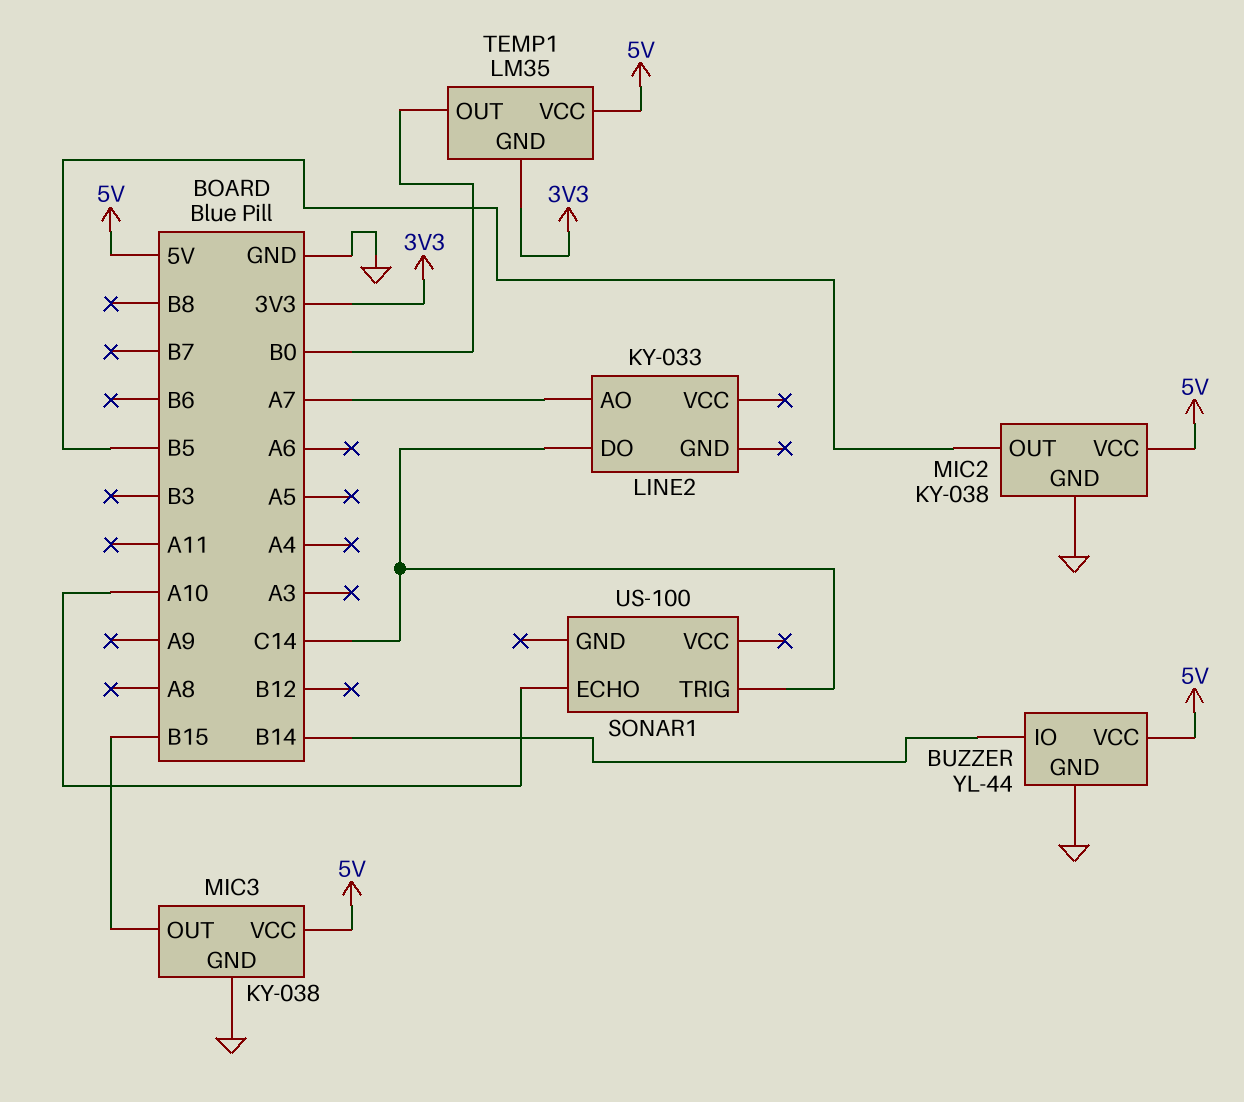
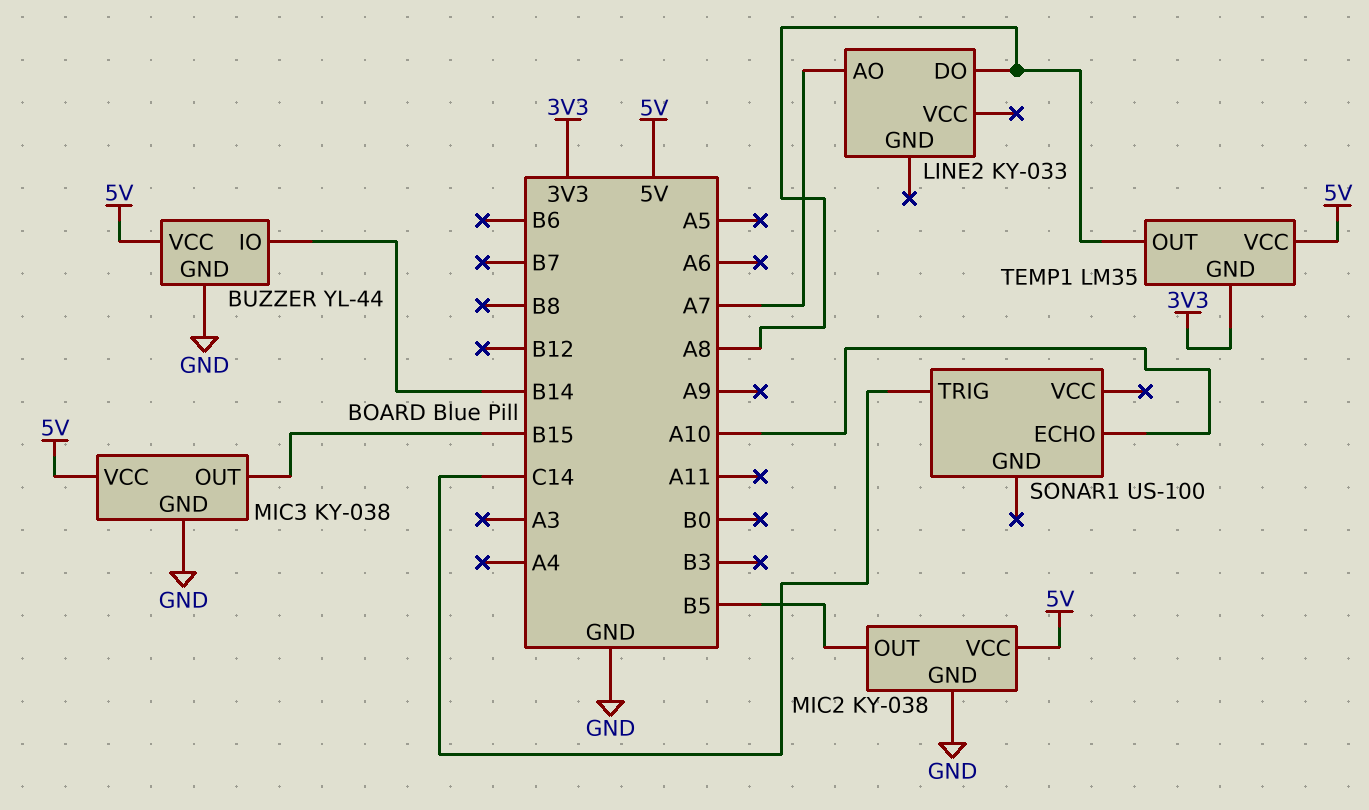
LINE2 pin DO: C14 -> A8
TEMP1 pin OUT: B0 -> A8

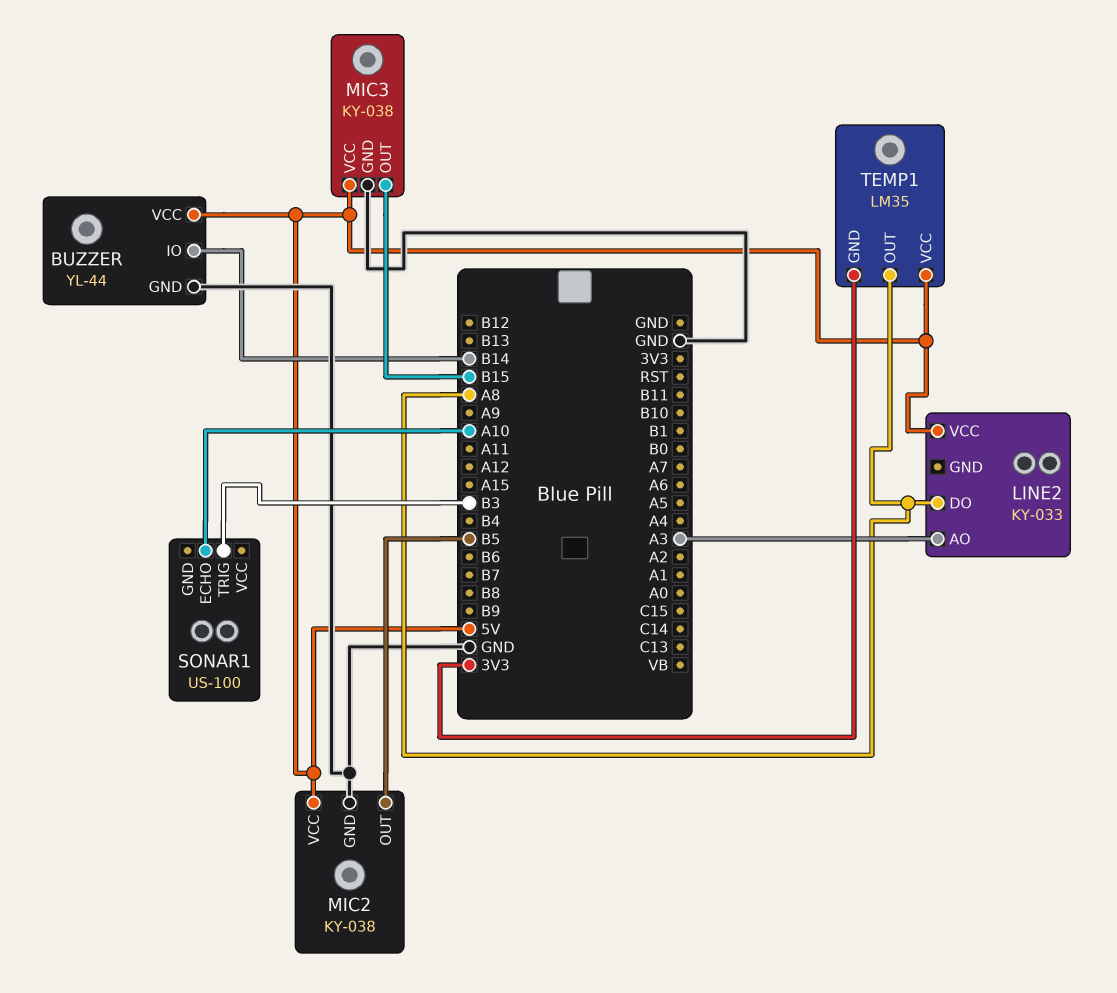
LINE2 pin AO: A7 -> A3
LINE2 pin VCC: none -> 5V
SONAR1 pin TRIG: C14 -> B3

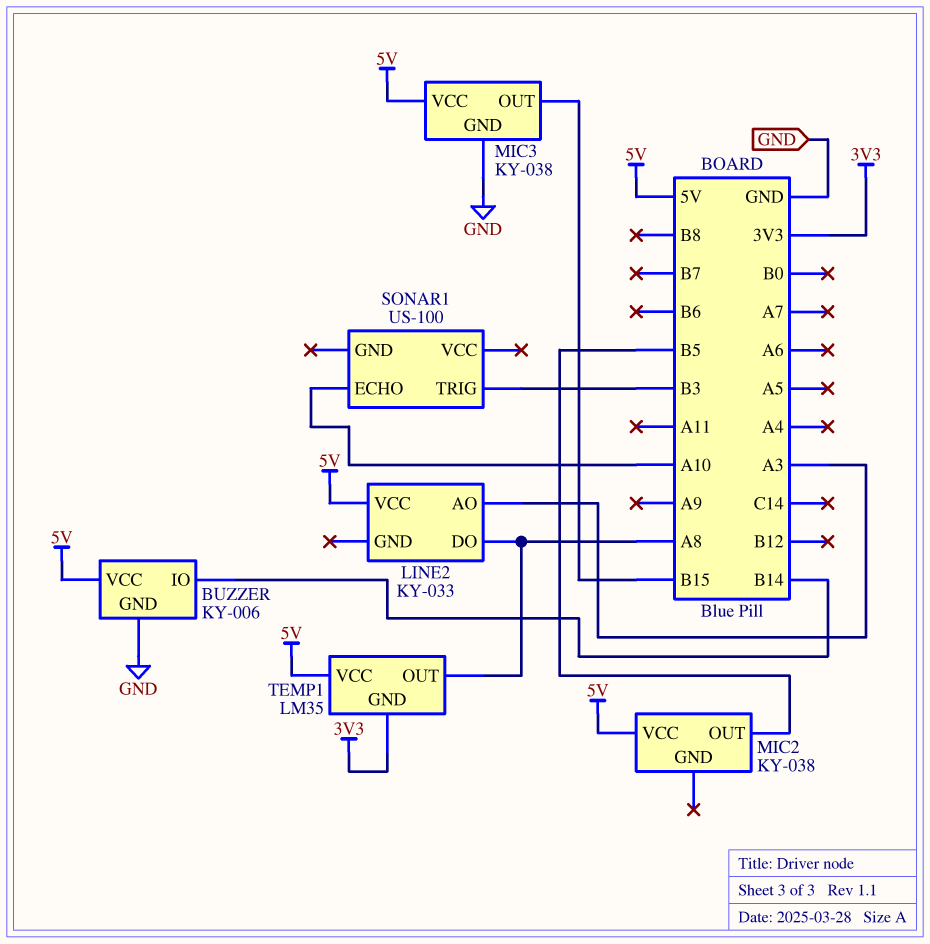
BUZZER: YL-44 -> KY-006
MIC2 pin GND: GND -> none

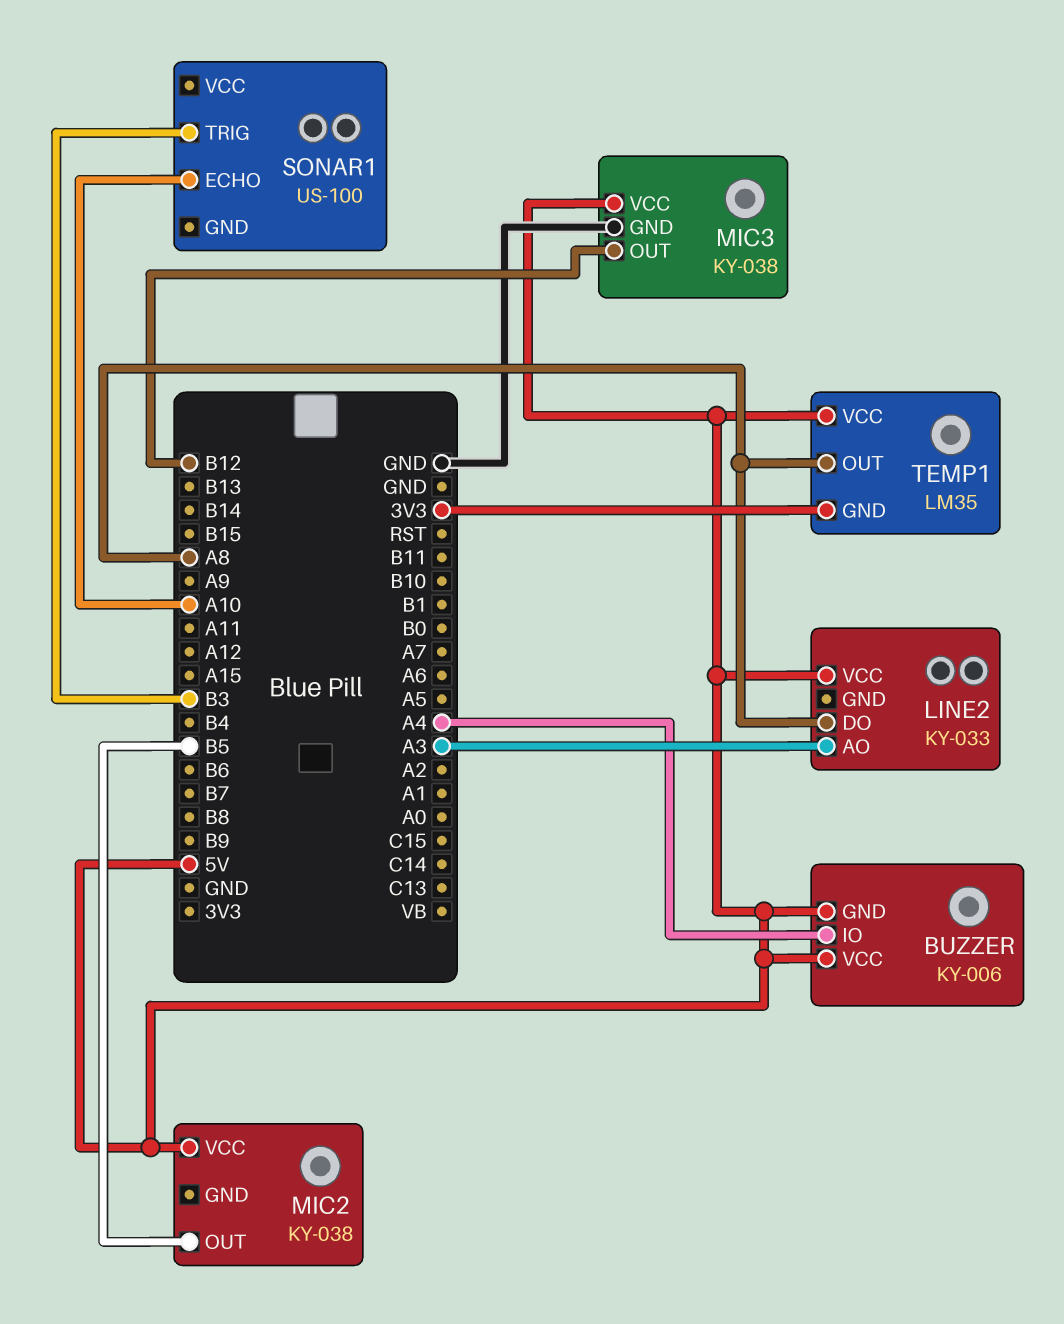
BUZZER pin GND: GND -> 5V
BUZZER pin IO: B14 -> A4
MIC3 pin OUT: B15 -> B12

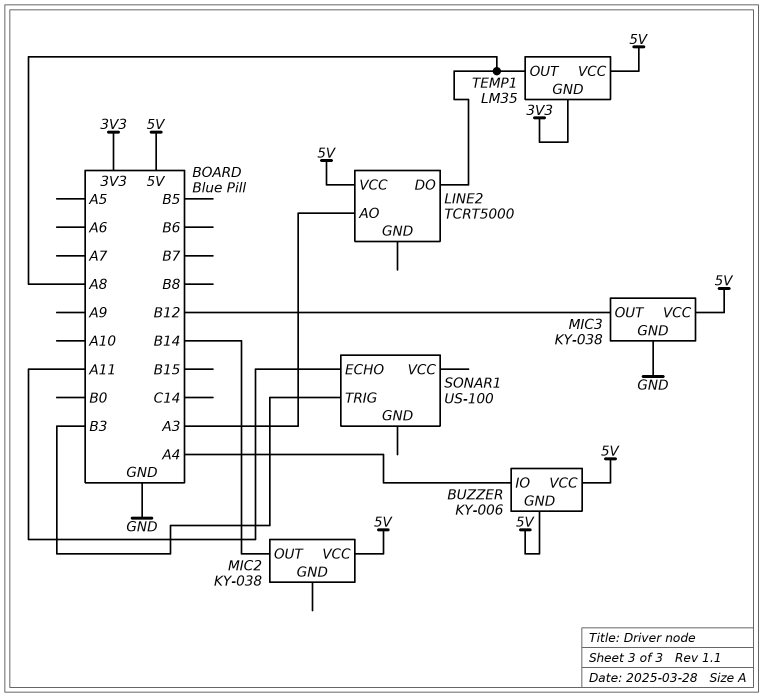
LINE2: KY-033 -> TCRT5000
MIC2 pin OUT: B5 -> B14
SONAR1 pin ECHO: A10 -> A11

